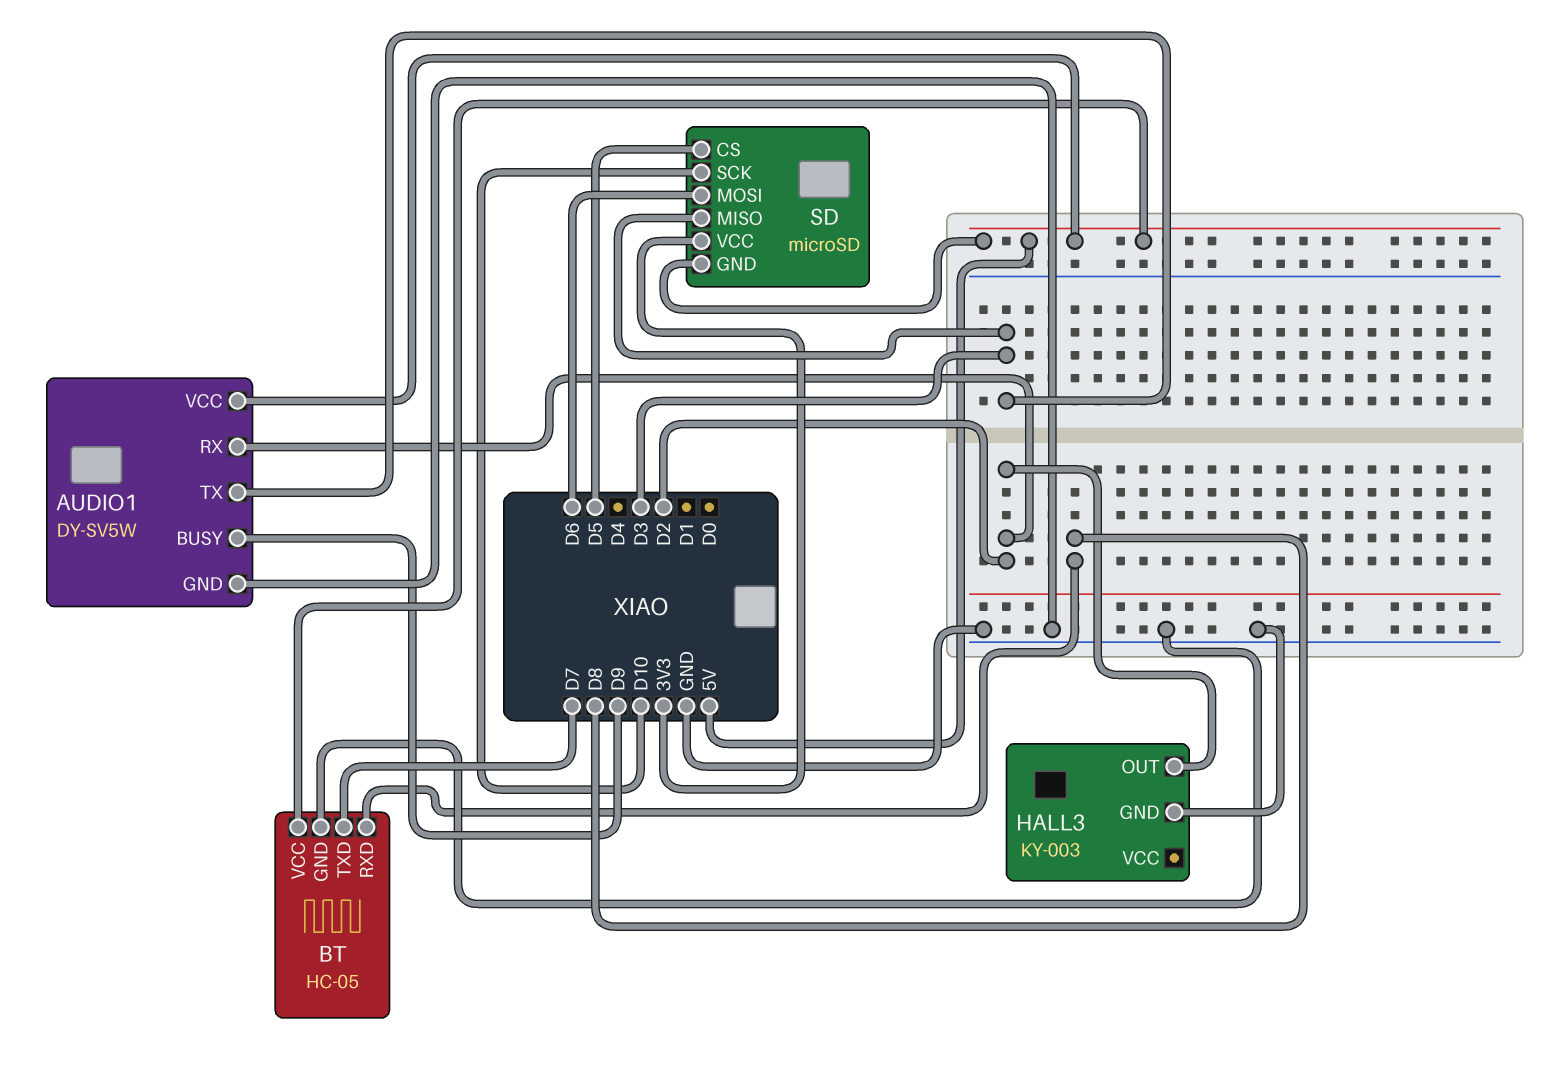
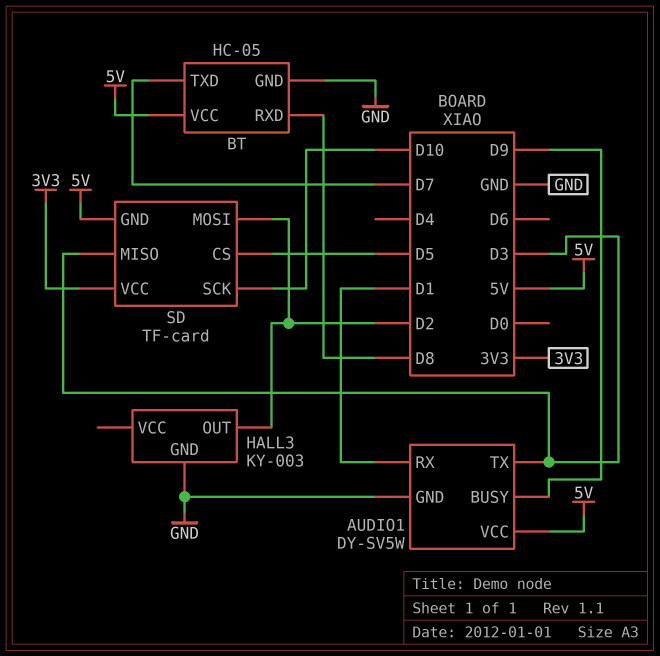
AUDIO1 pin RX: D2 -> D1
SD: microSD -> TF-card
SD pin MOSI: D6 -> D2

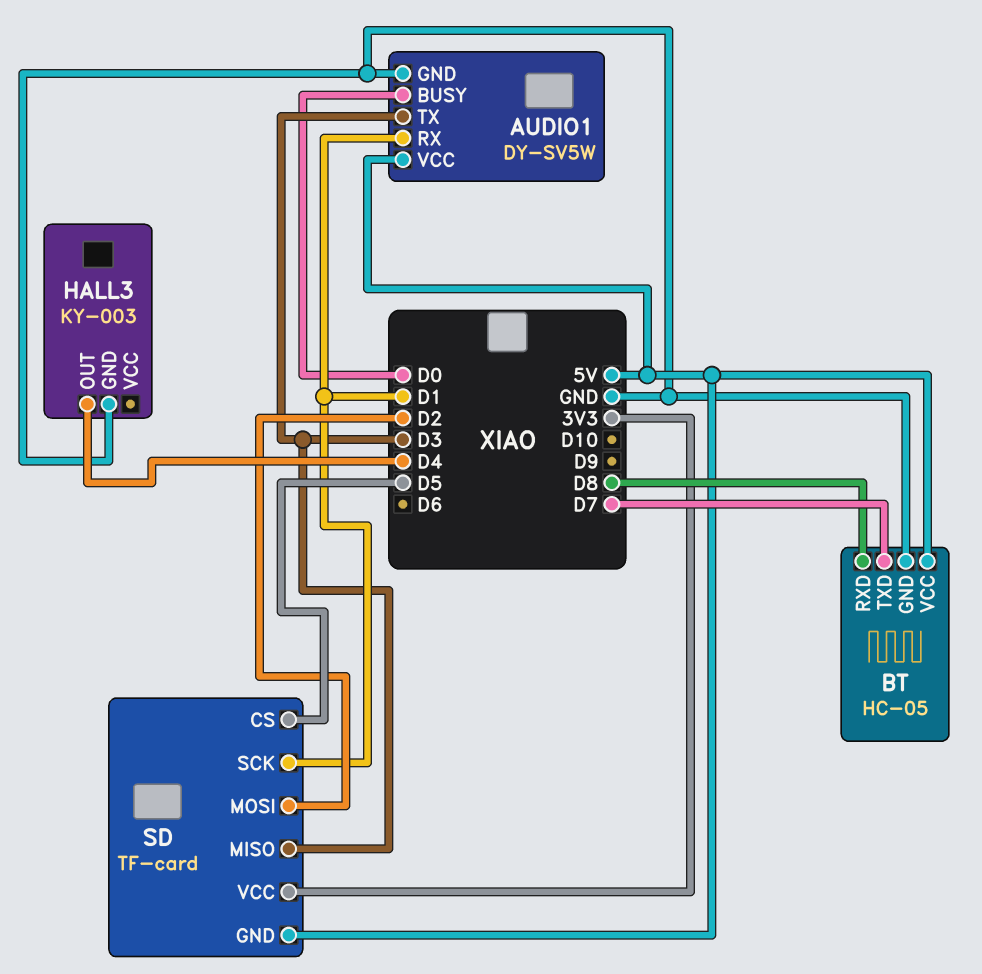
AUDIO1 pin BUSY: D9 -> D0
HALL3 pin OUT: D2 -> D4
SD pin SCK: D10 -> D1

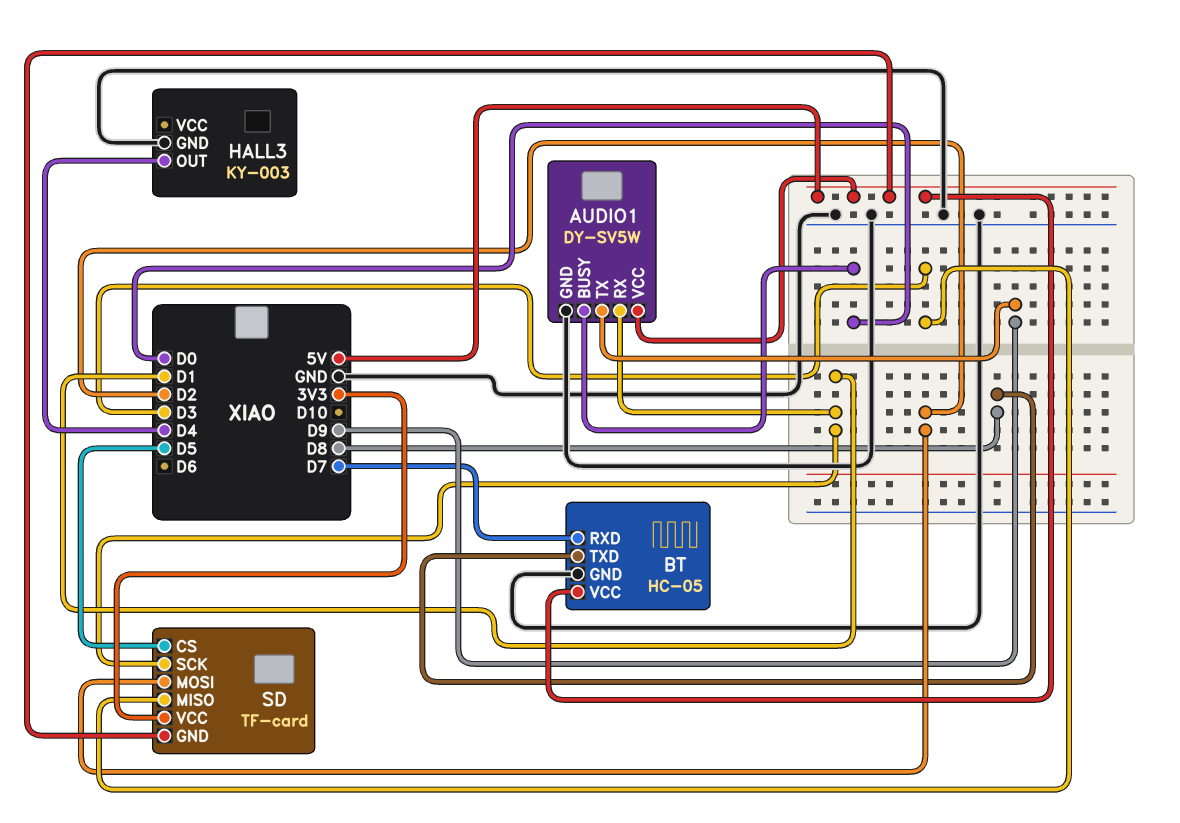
AUDIO1 pin TX: D3 -> D9
BT pin RXD: D8 -> D7
BT pin TXD: D7 -> D8

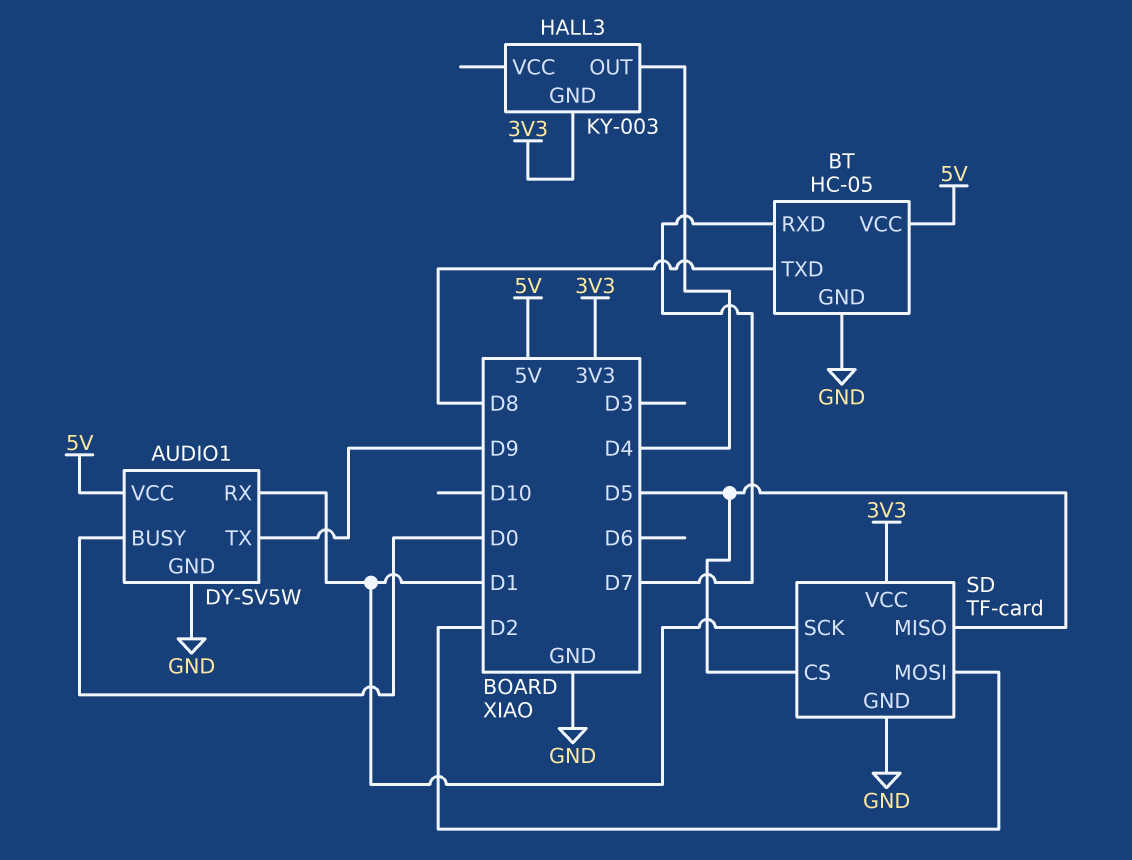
HALL3 pin GND: GND -> 3V3
SD pin GND: 5V -> GND
SD pin MISO: D3 -> D5

